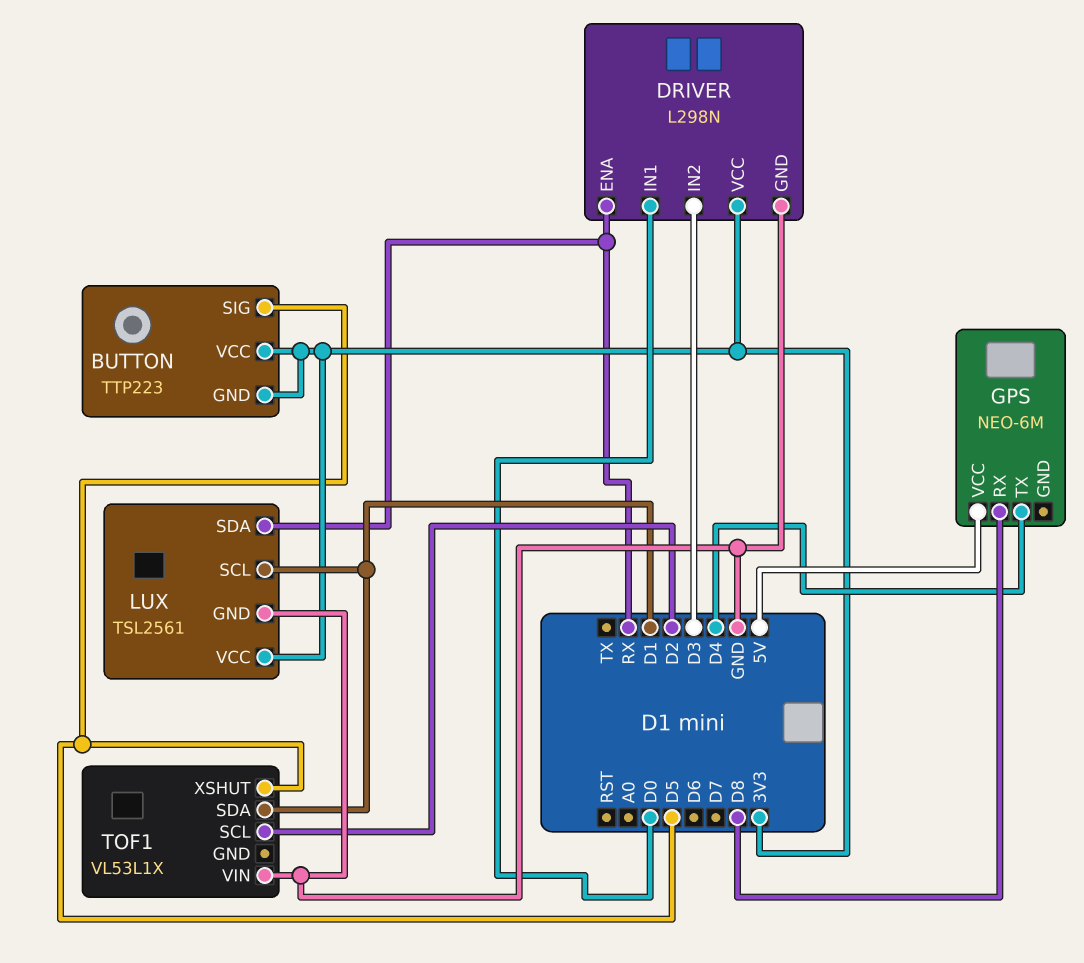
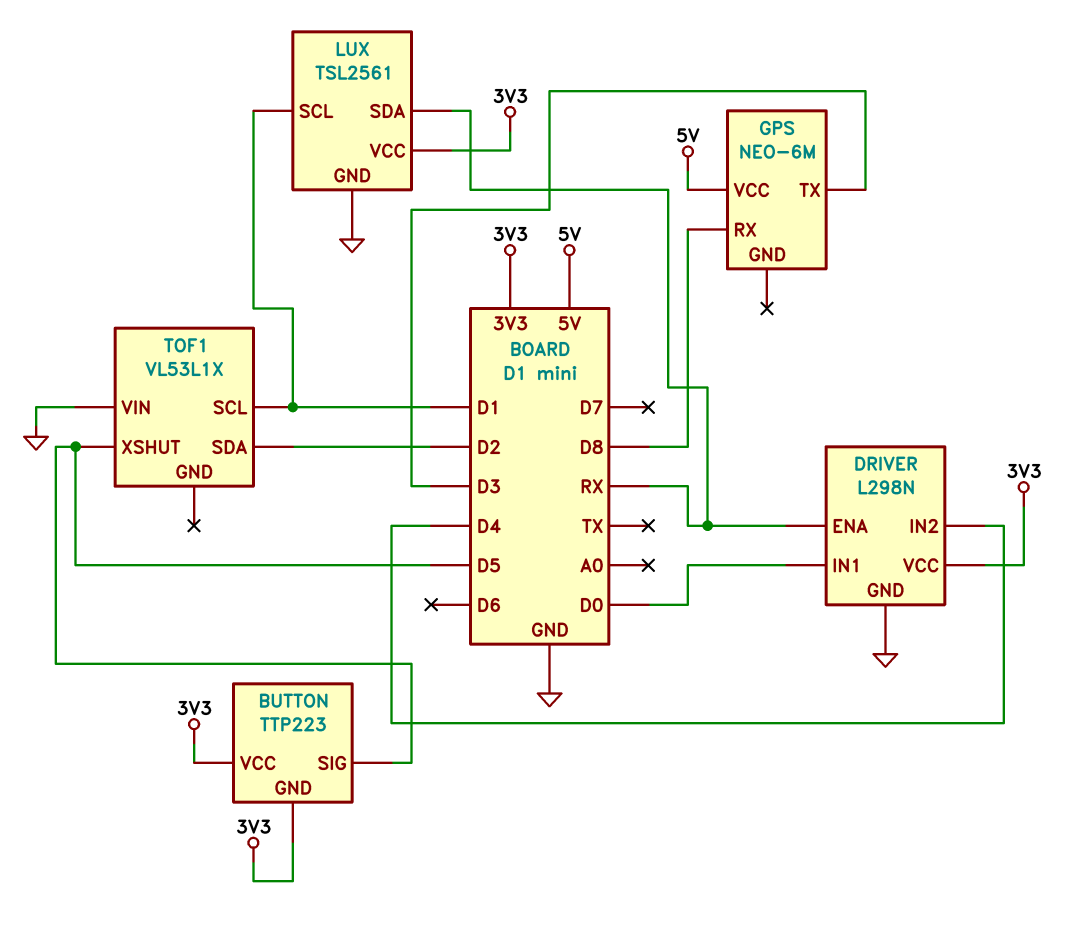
DRIVER pin IN2: D3 -> D4
GPS pin TX: D4 -> D3
TOF1 pin SCL: D2 -> D1
TOF1 pin SDA: D1 -> D2

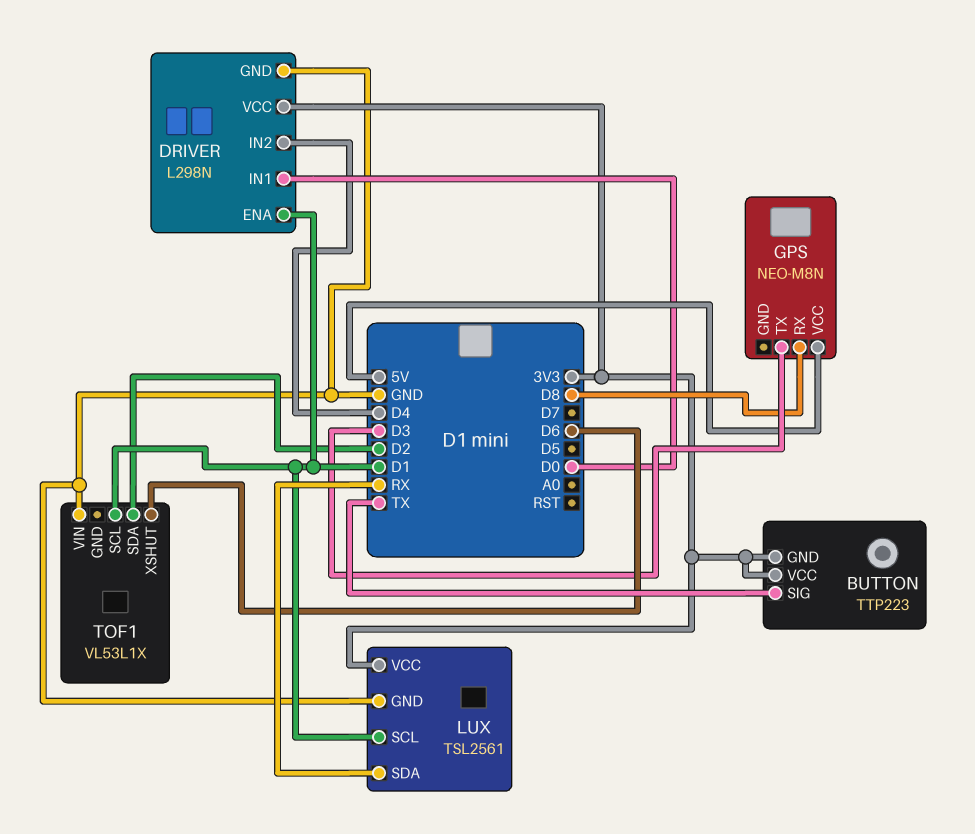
BUTTON pin SIG: D5 -> TX
DRIVER pin ENA: RX -> D1
GPS: NEO-6M -> NEO-M8N
TOF1 pin XSHUT: D5 -> D6

